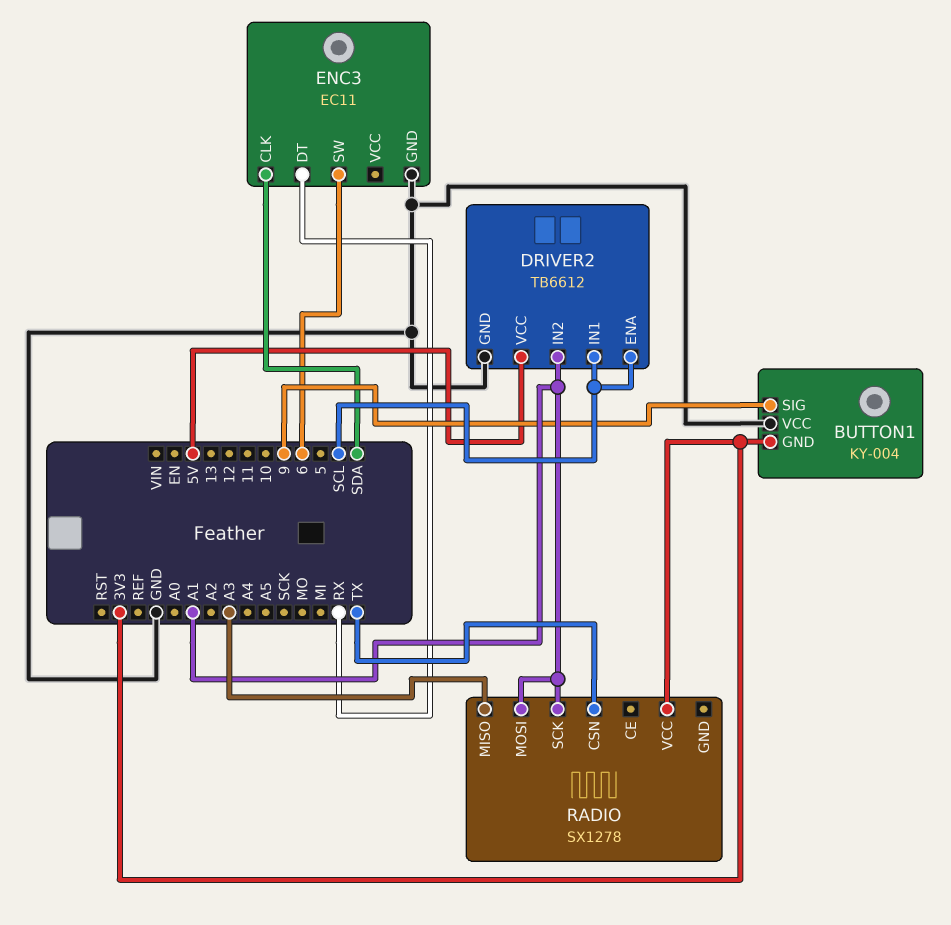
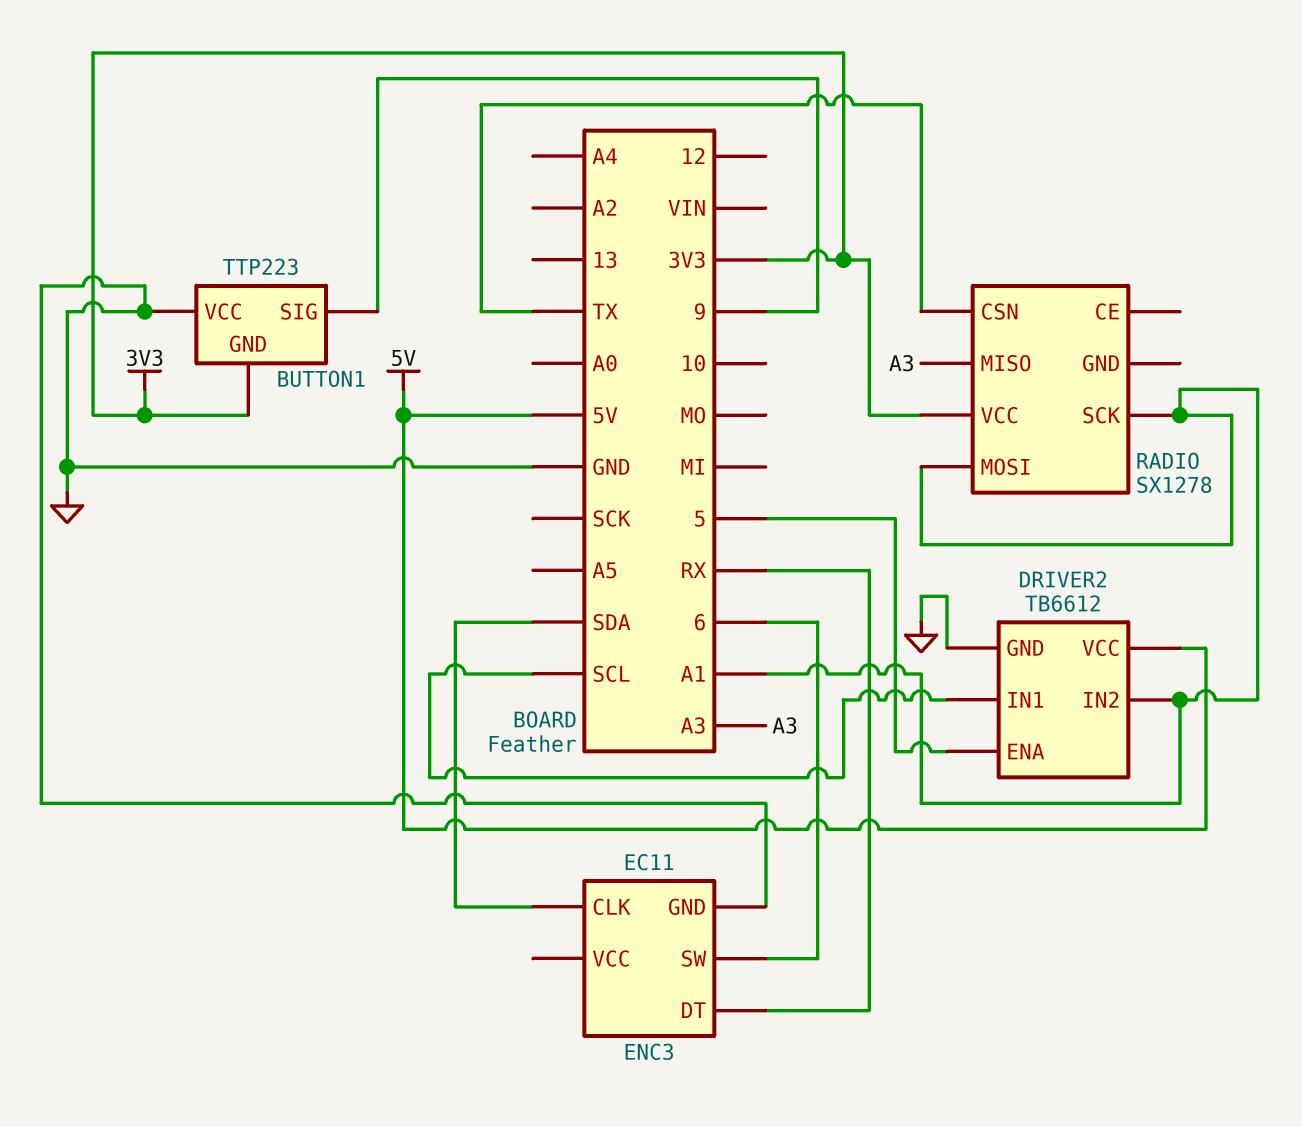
BUTTON1: KY-004 -> TTP223
DRIVER2 pin ENA: SCL -> 5

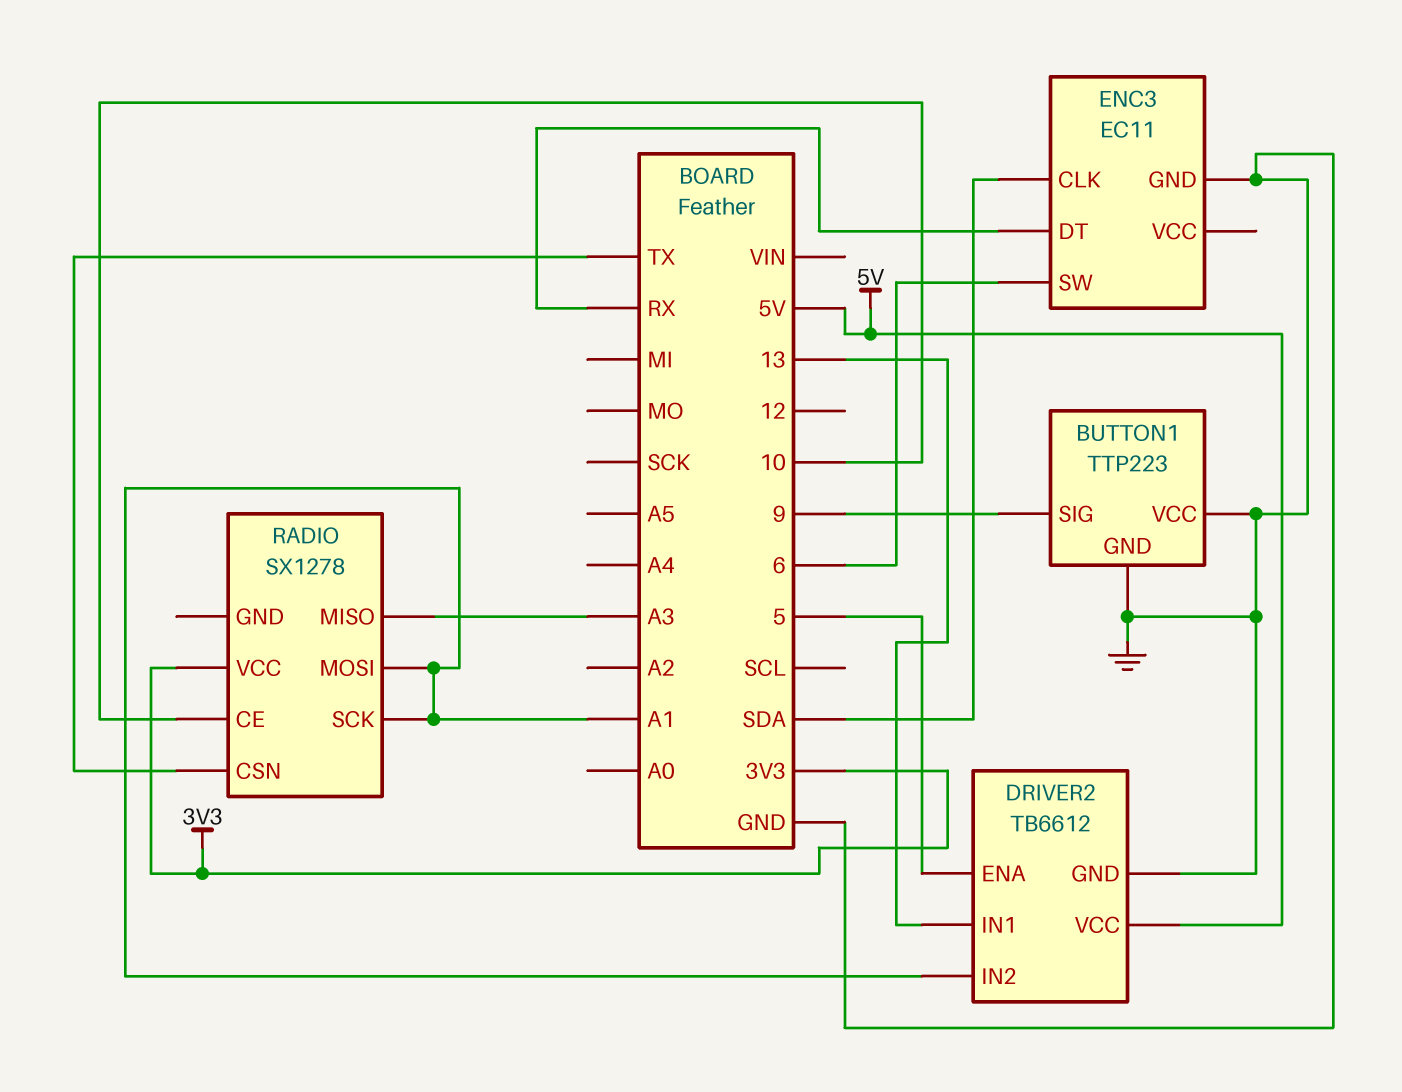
BUTTON1 pin GND: 3V3 -> GND
DRIVER2 pin IN1: SCL -> 13
RADIO pin CE: none -> 10

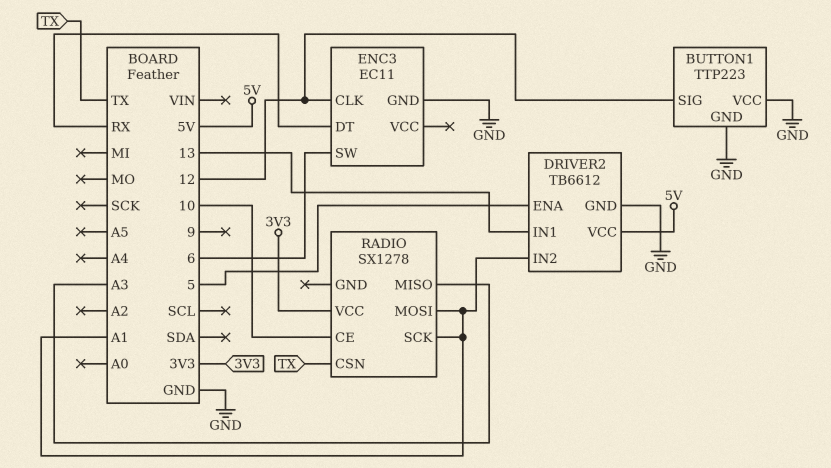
BUTTON1 pin SIG: 9 -> 12
ENC3 pin CLK: SDA -> 12

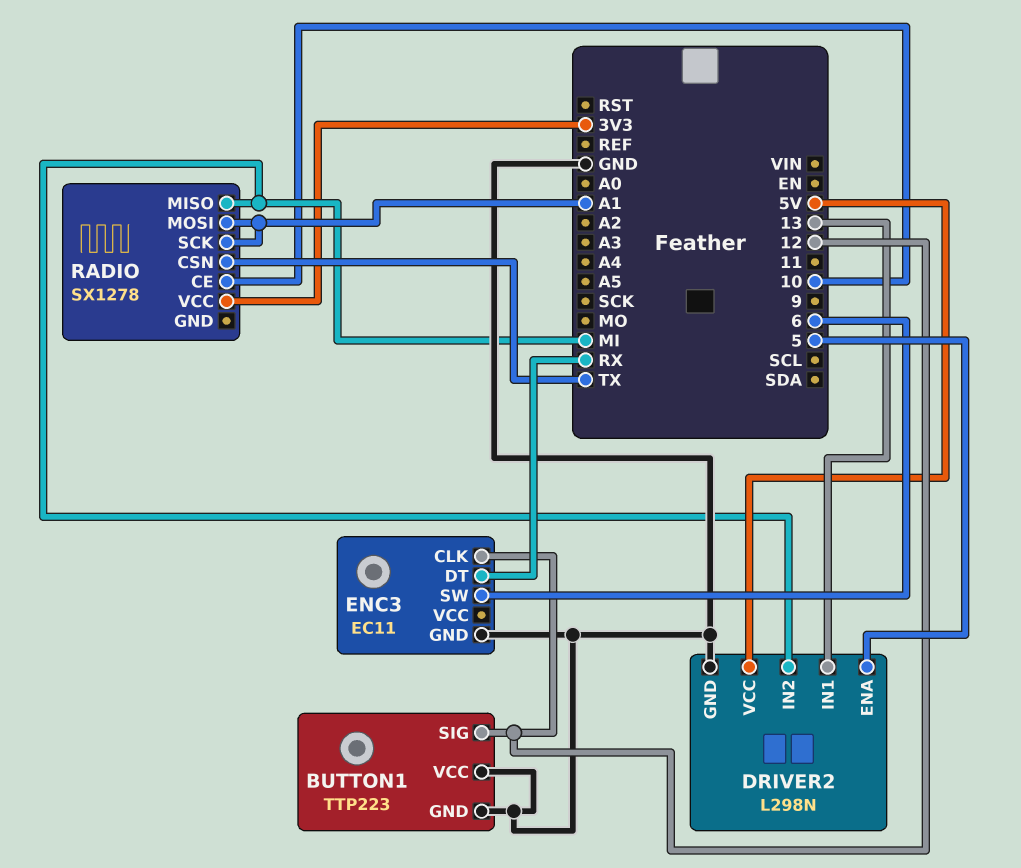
DRIVER2: TB6612 -> L298N
DRIVER2 pin IN2: A1 -> MI
RADIO pin MISO: A3 -> MI

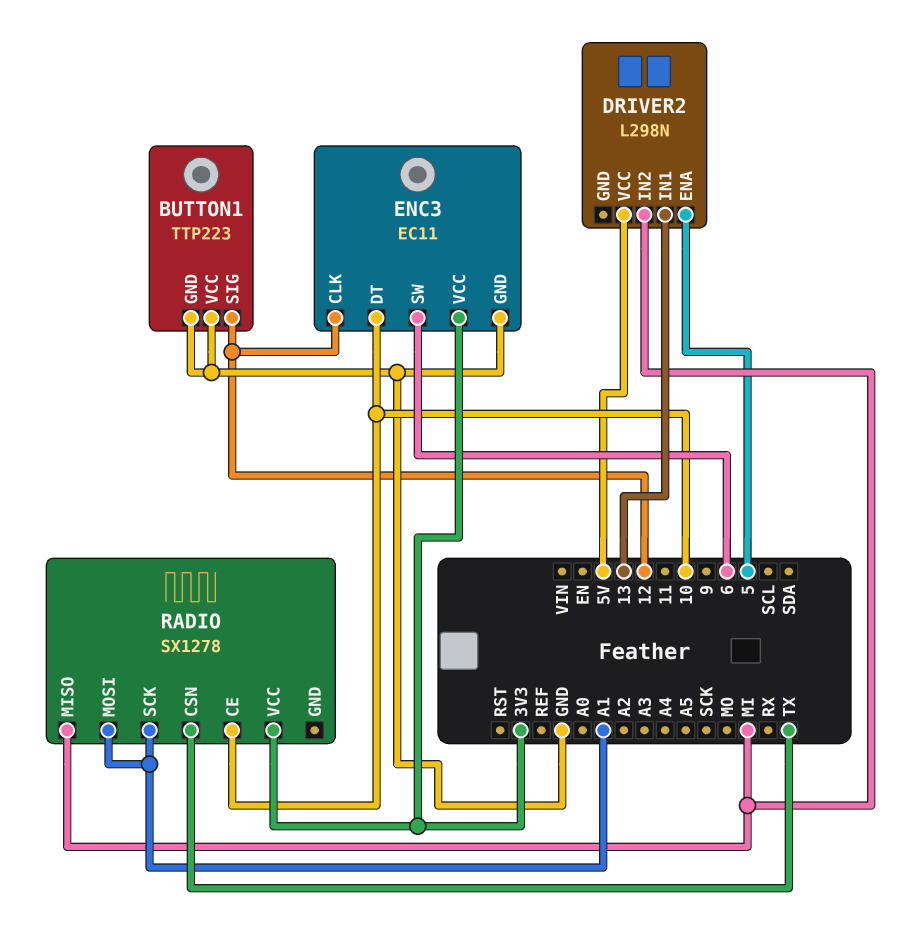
DRIVER2 pin GND: GND -> none
ENC3 pin DT: RX -> 10
ENC3 pin VCC: none -> 3V3

